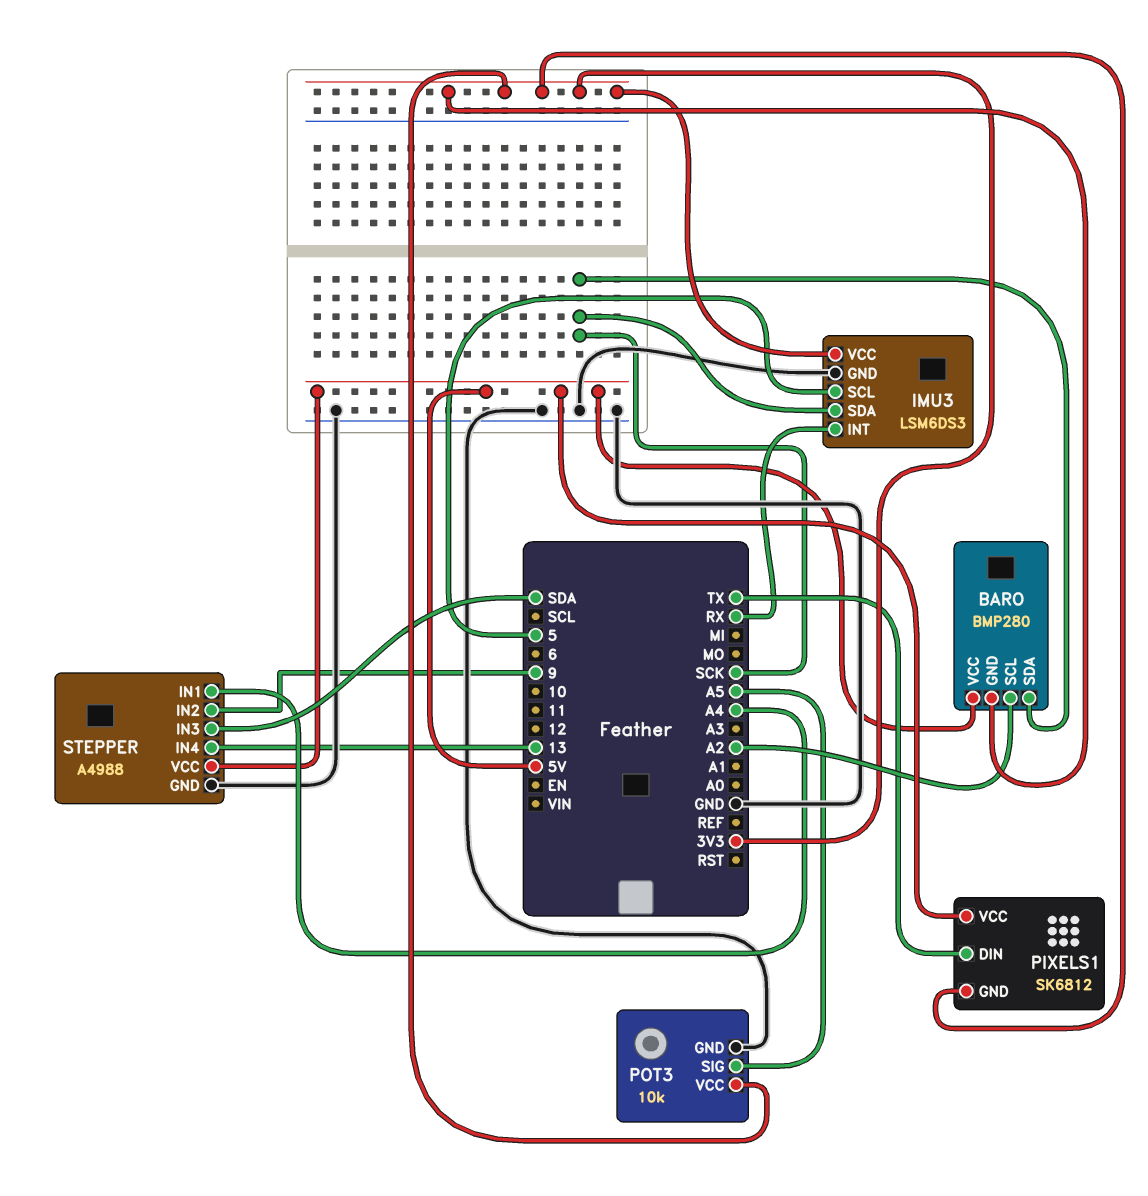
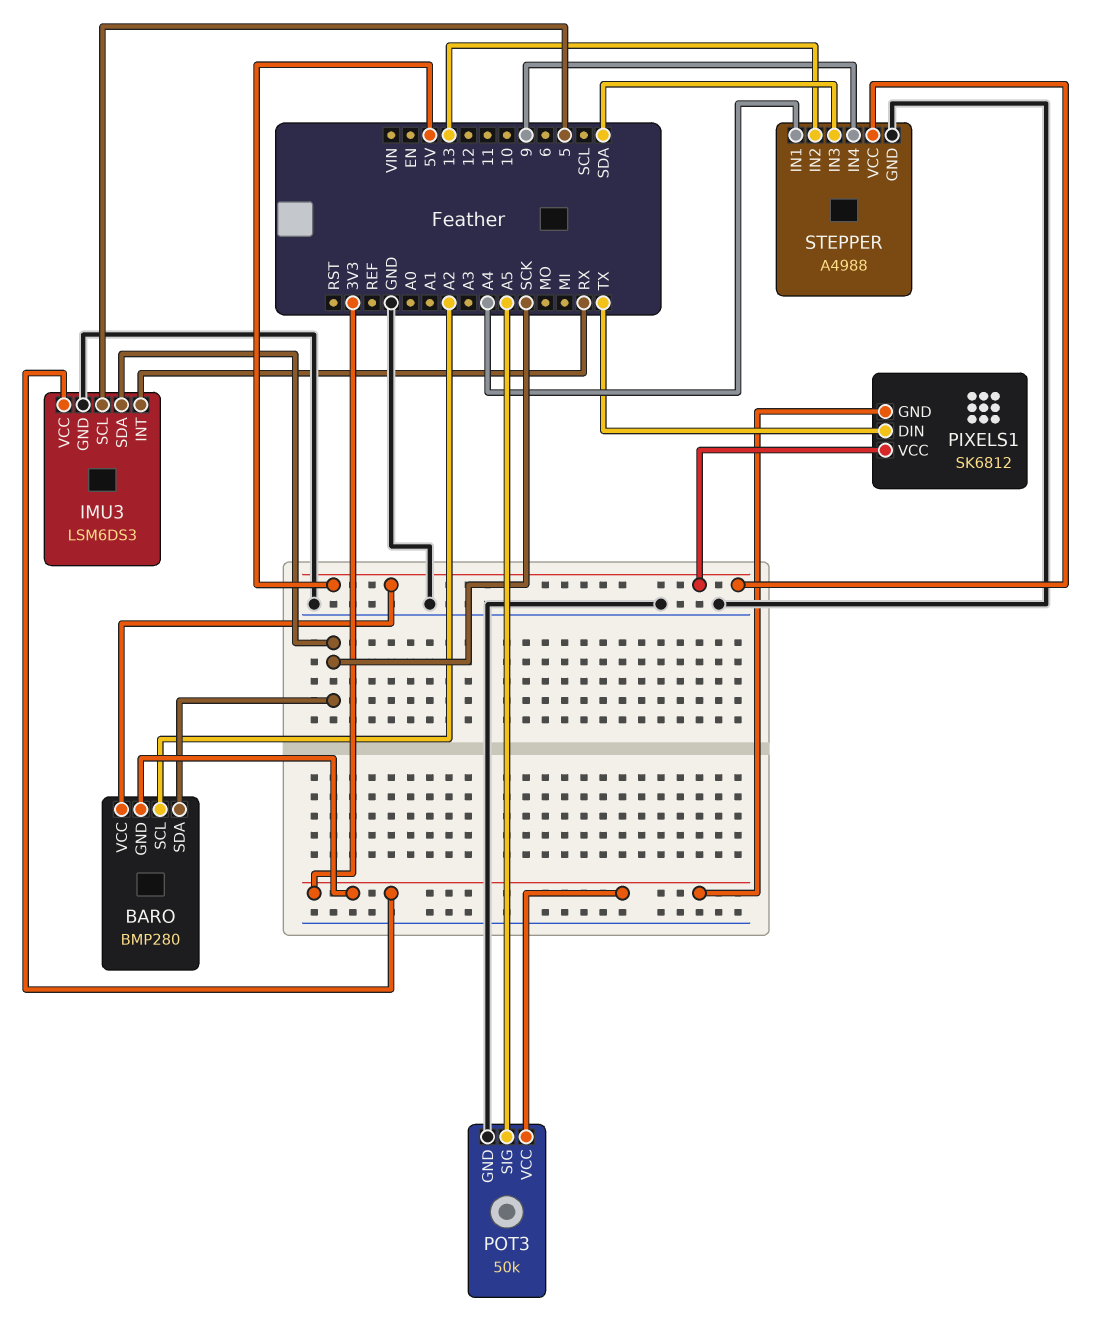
POT3: 10k -> 50k
STEPPER pin IN2: 9 -> 13
STEPPER pin IN4: 13 -> 9

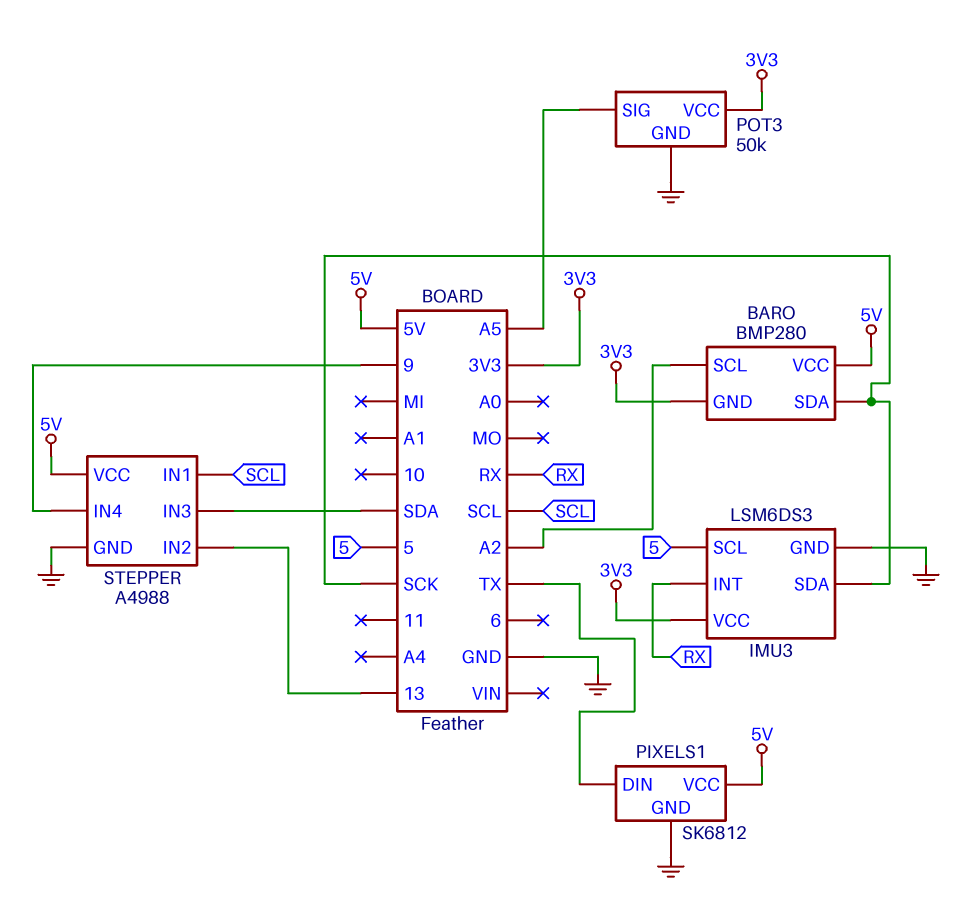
PIXELS1 pin GND: 3V3 -> GND
STEPPER pin IN1: A4 -> SCL

